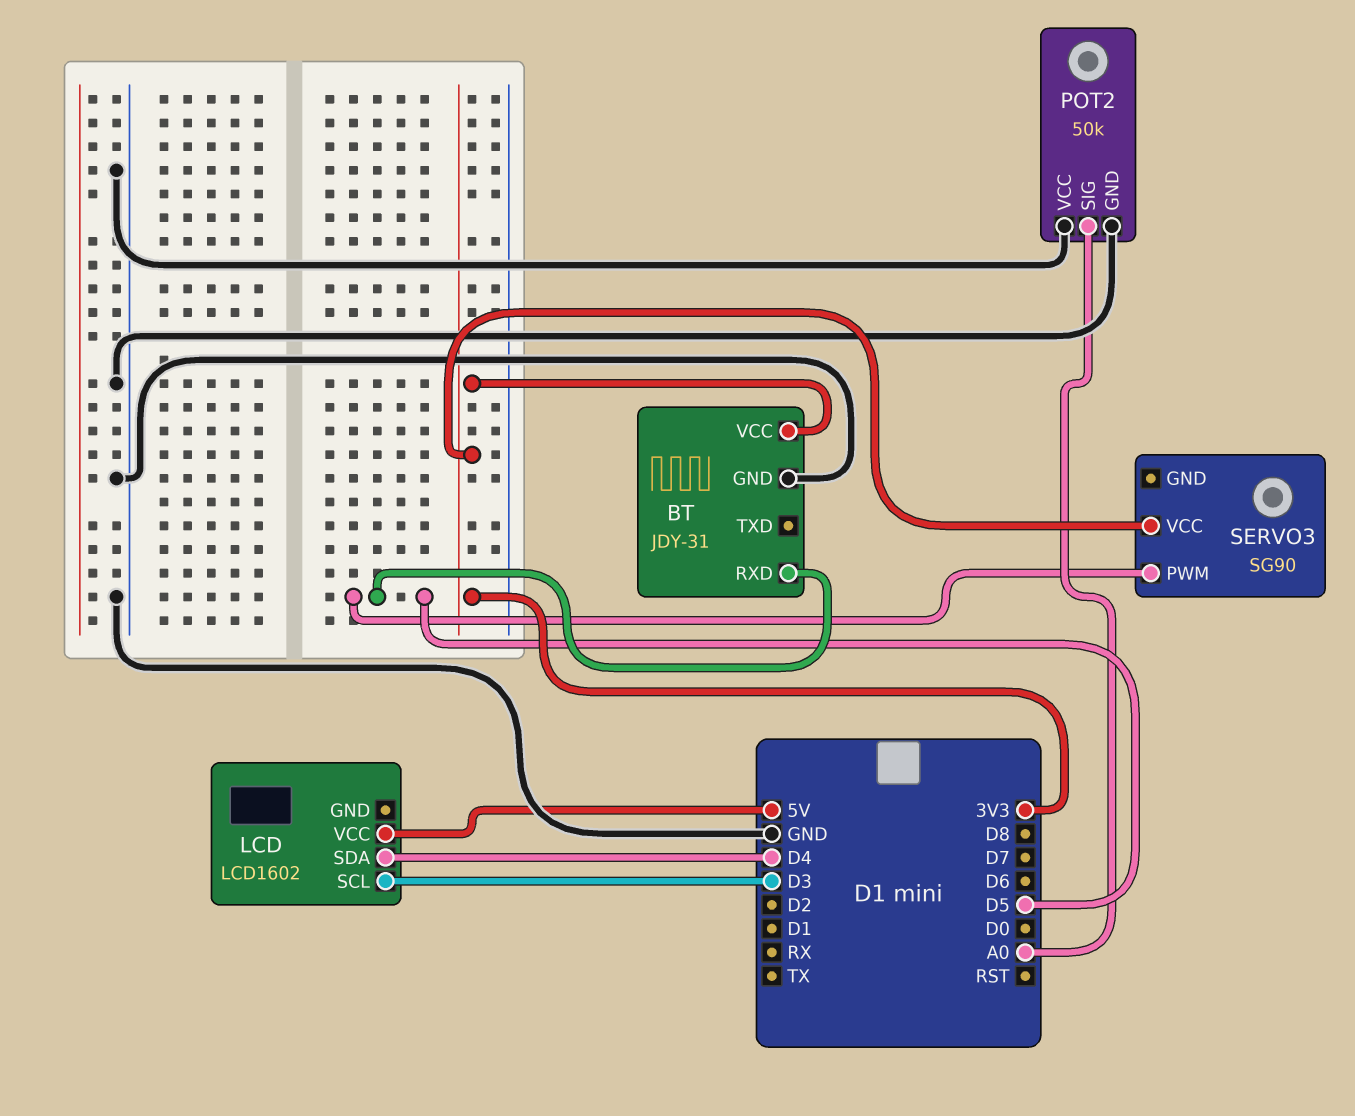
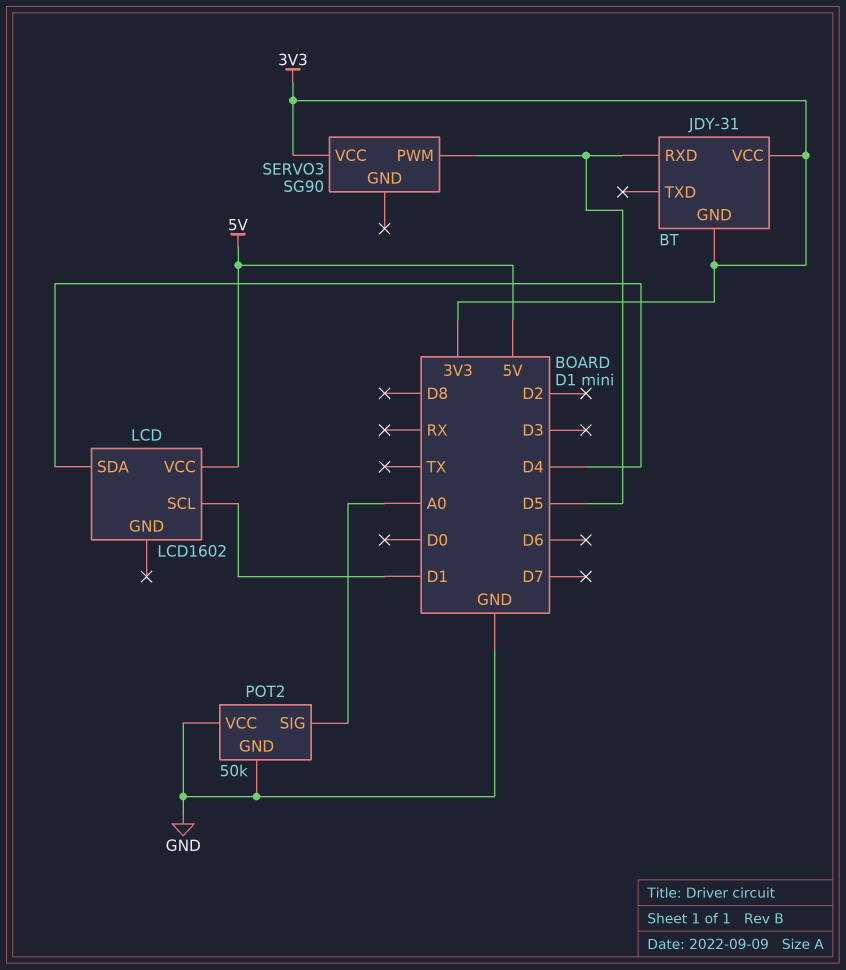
BT pin GND: GND -> 3V3
LCD pin SCL: D3 -> D1

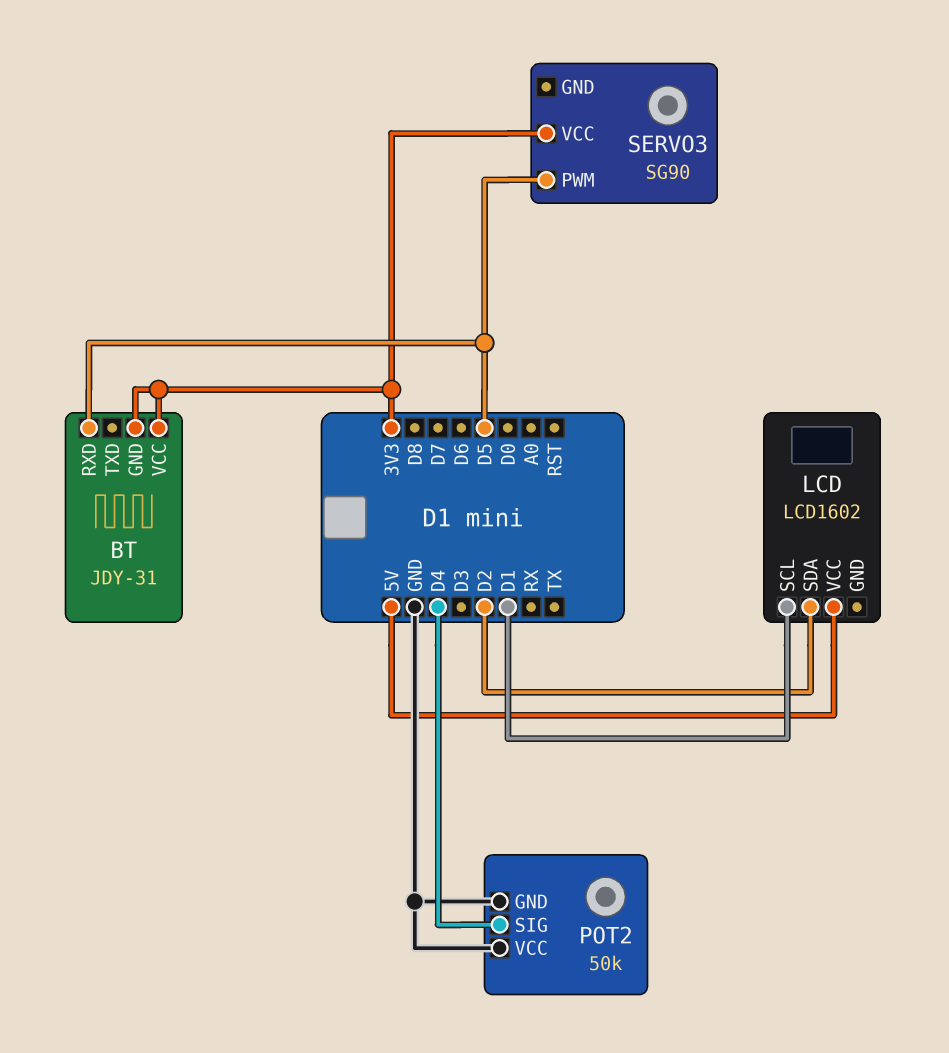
LCD pin SDA: D4 -> D2
POT2 pin SIG: A0 -> D4

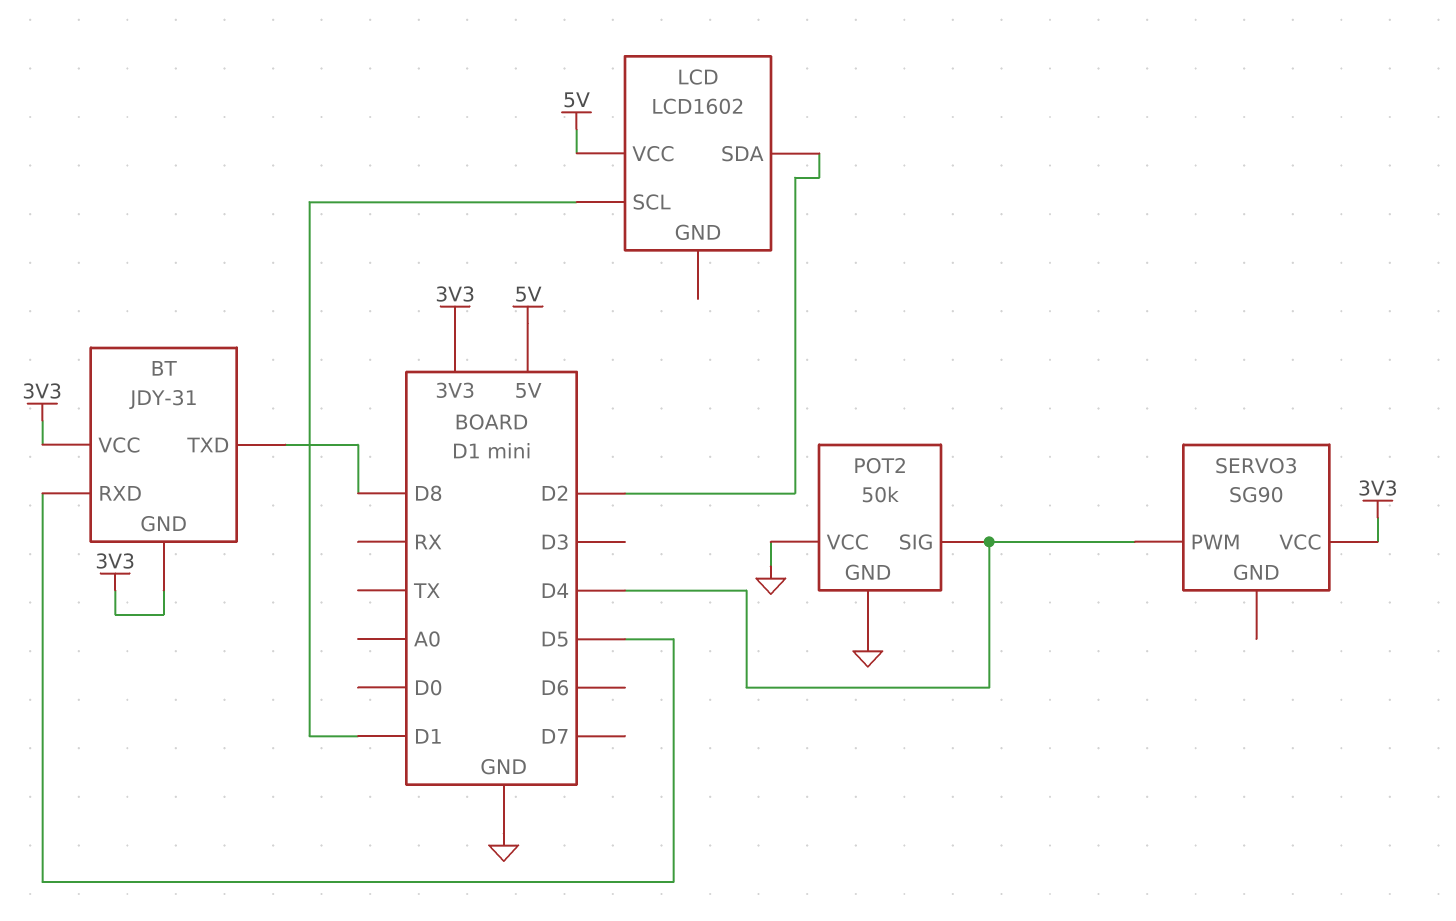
BT pin TXD: none -> D8
SERVO3 pin PWM: D5 -> D4

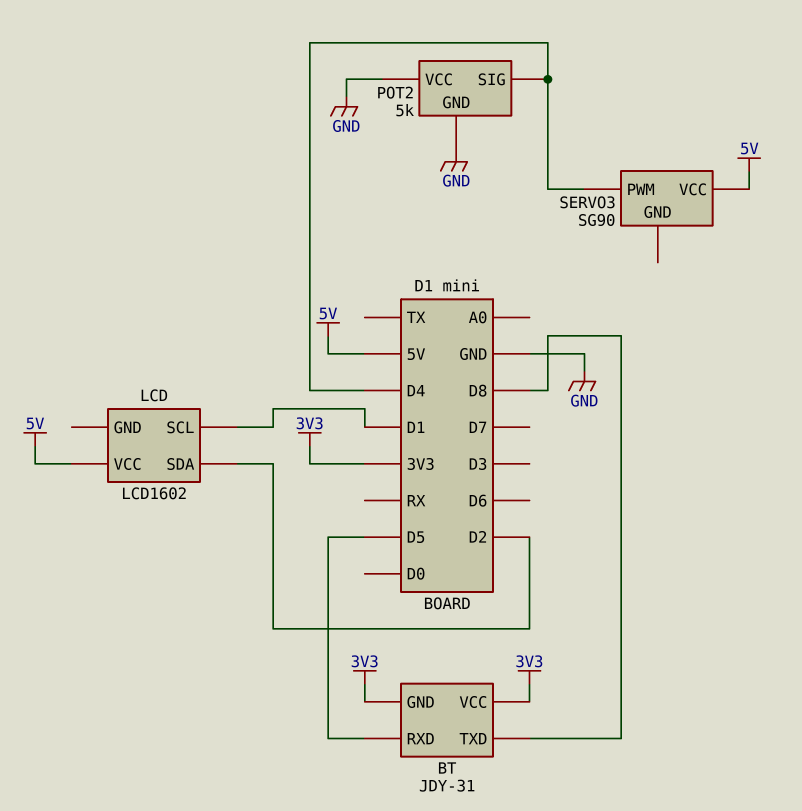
POT2: 50k -> 5k
SERVO3 pin VCC: 3V3 -> 5V

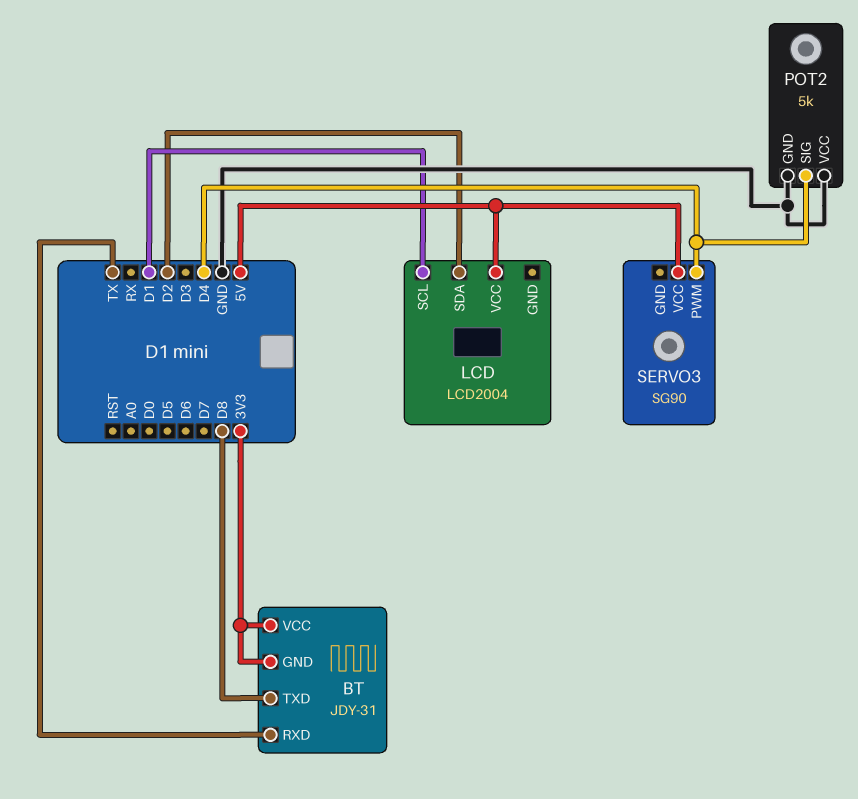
BT pin RXD: D5 -> TX
LCD: LCD1602 -> LCD2004

